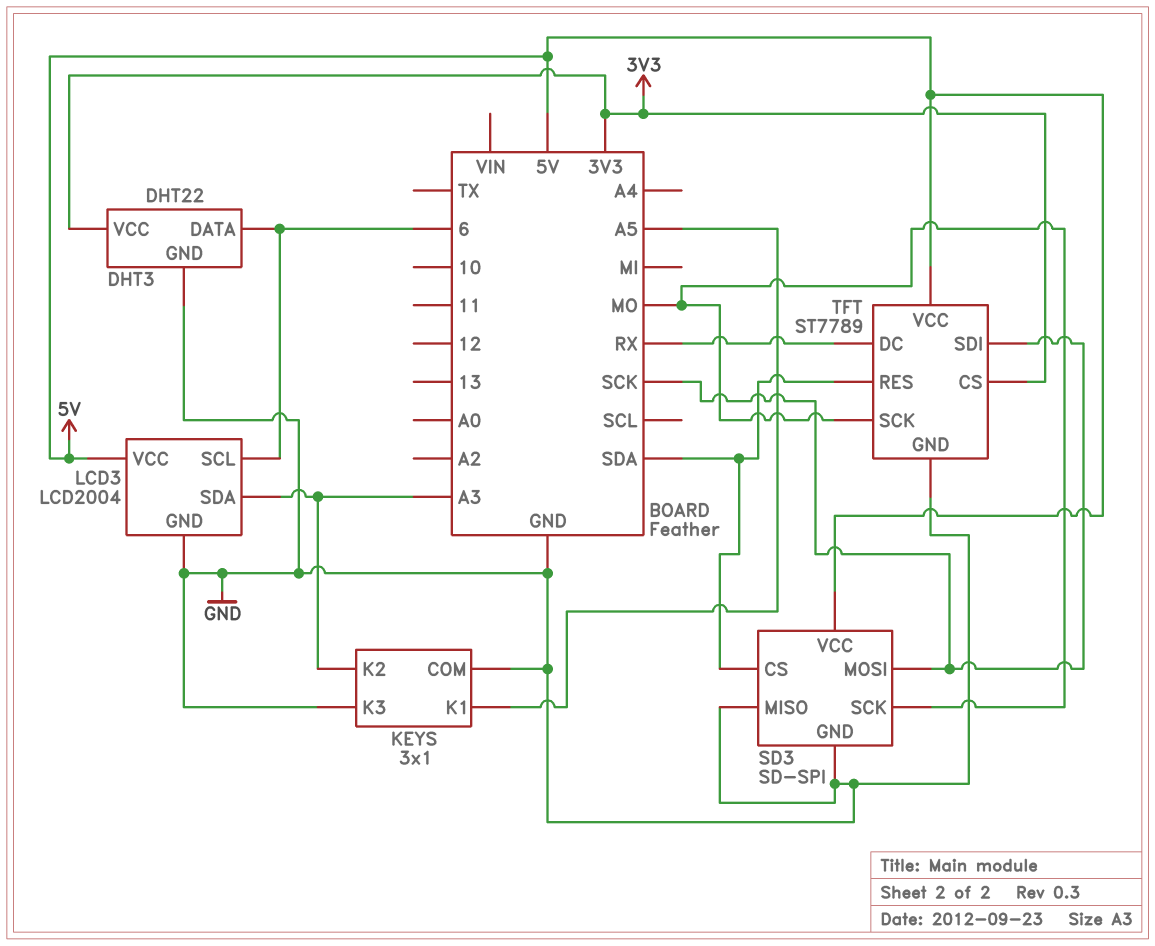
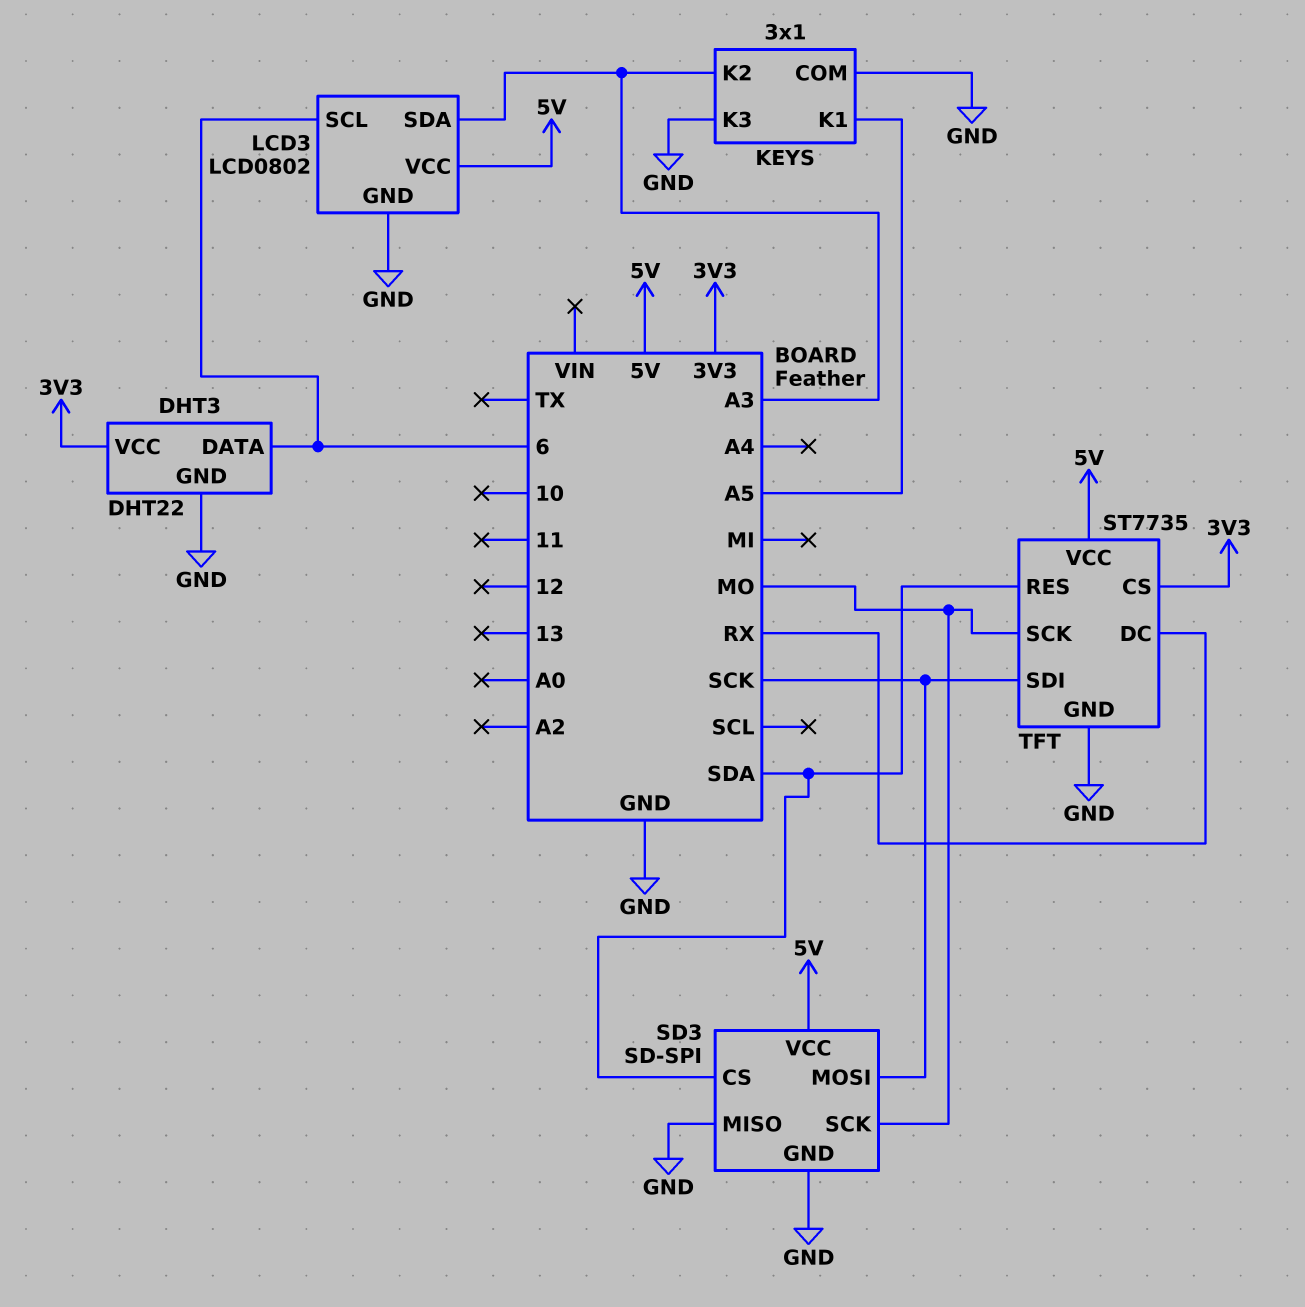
LCD3: LCD2004 -> LCD0802
TFT: ST7789 -> ST7735

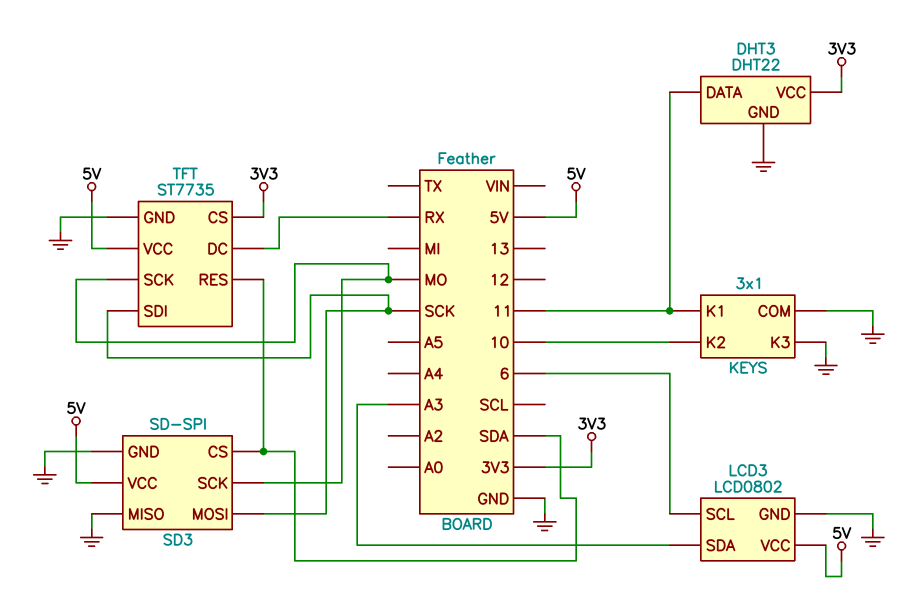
DHT3 pin DATA: 6 -> 11
KEYS pin K1: A5 -> 11
KEYS pin K2: A3 -> 10

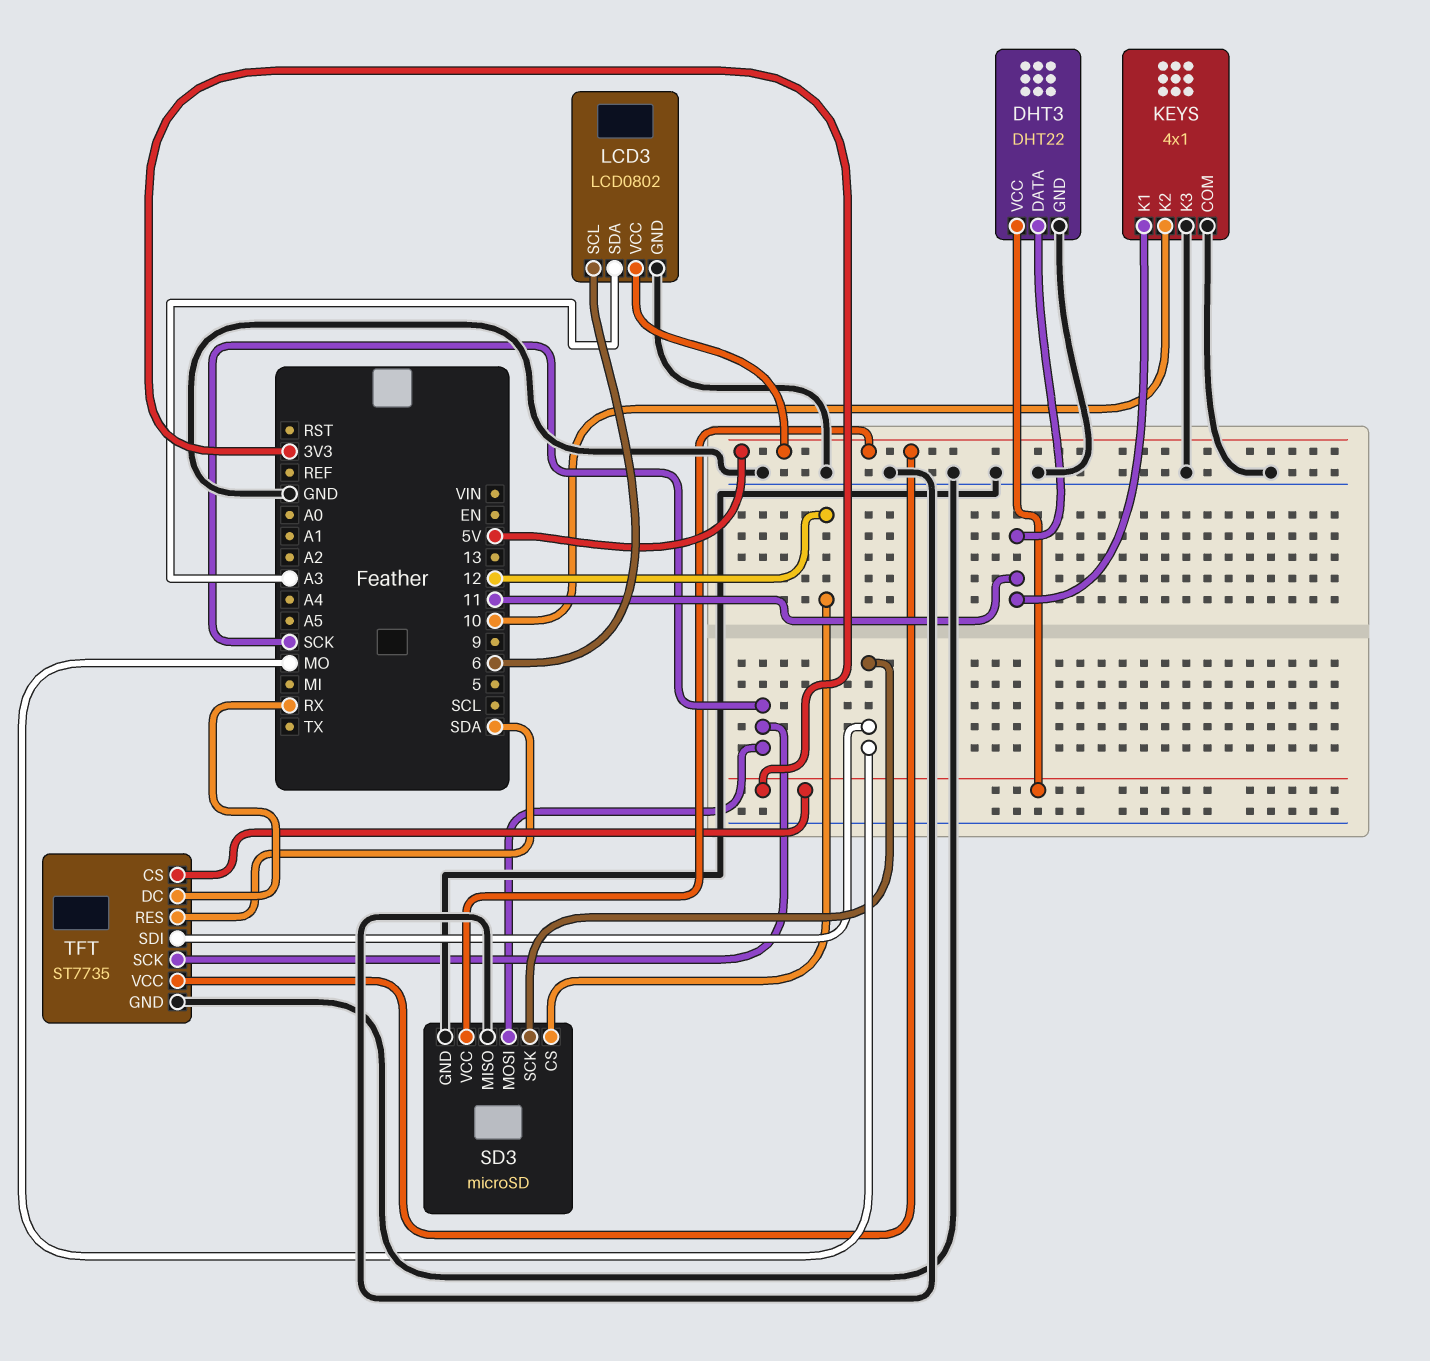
KEYS: 3x1 -> 4x1
SD3: SD-SPI -> microSD
SD3 pin CS: SDA -> 12
TFT pin SCK: MO -> SCK
TFT pin SDI: SCK -> MO

